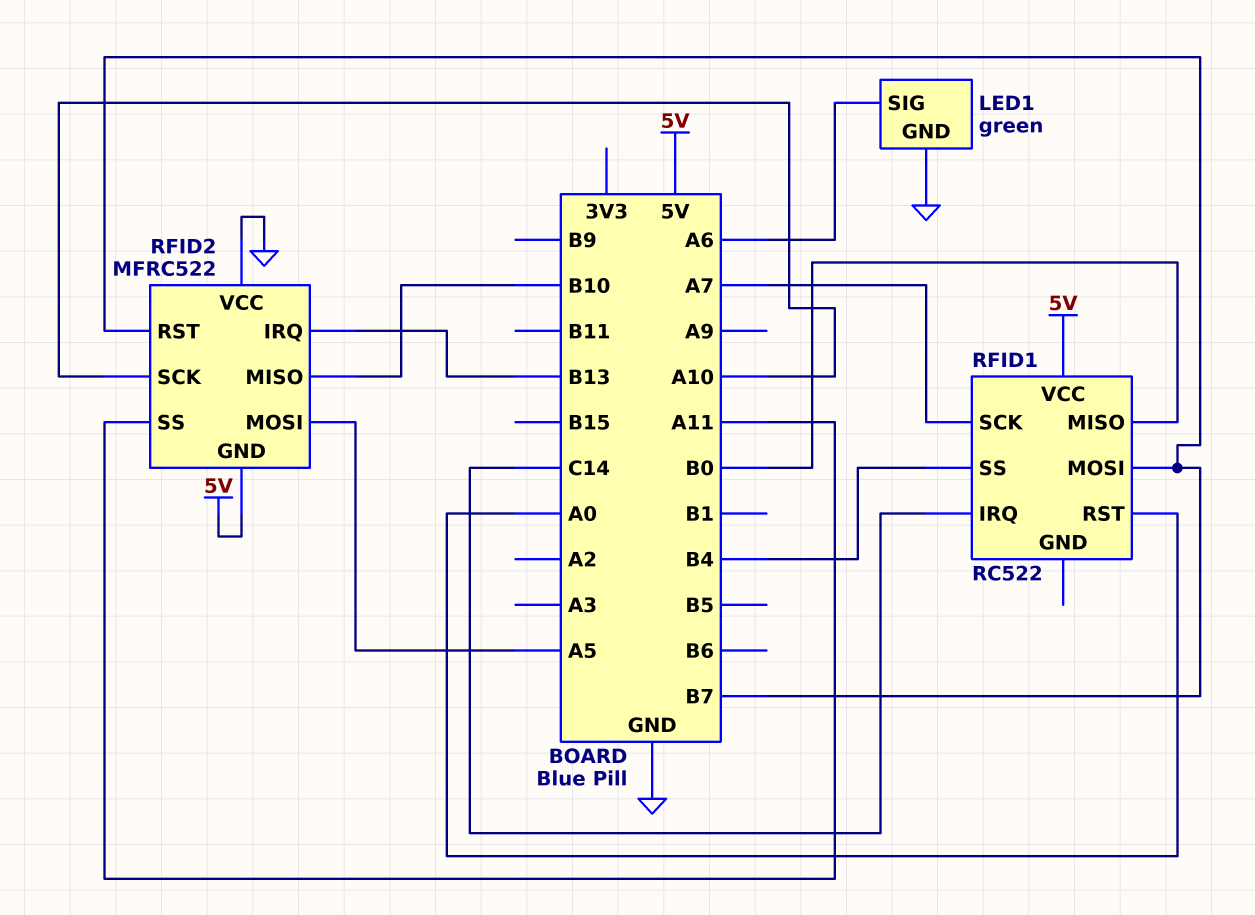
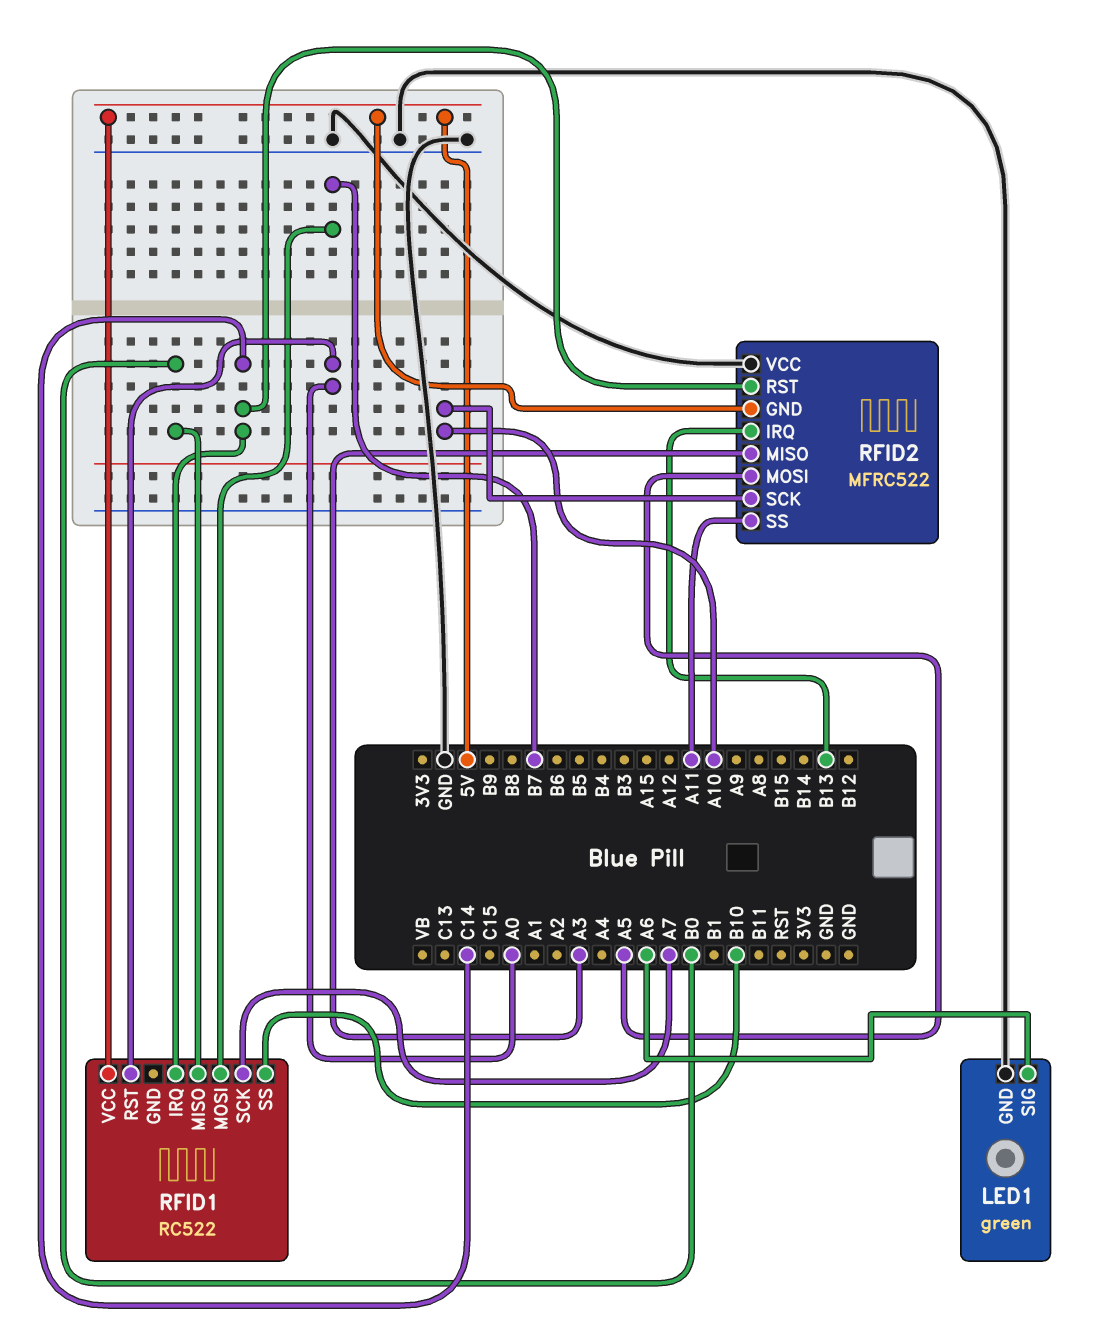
RFID1 pin SS: B4 -> B10
RFID2 pin MISO: B10 -> A3
RFID2 pin RST: B7 -> C14

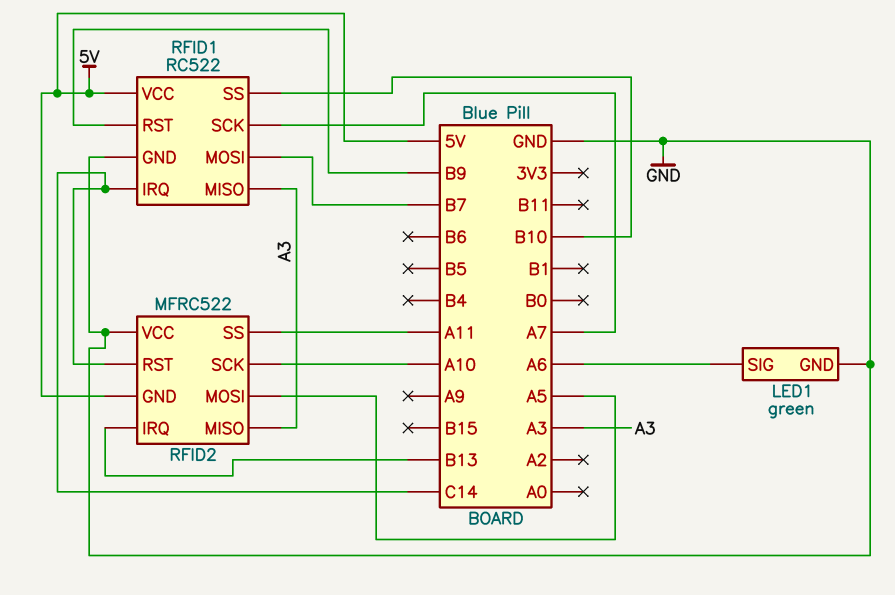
RFID1 pin GND: none -> GND
RFID1 pin MISO: B0 -> A3
RFID1 pin RST: A0 -> B9

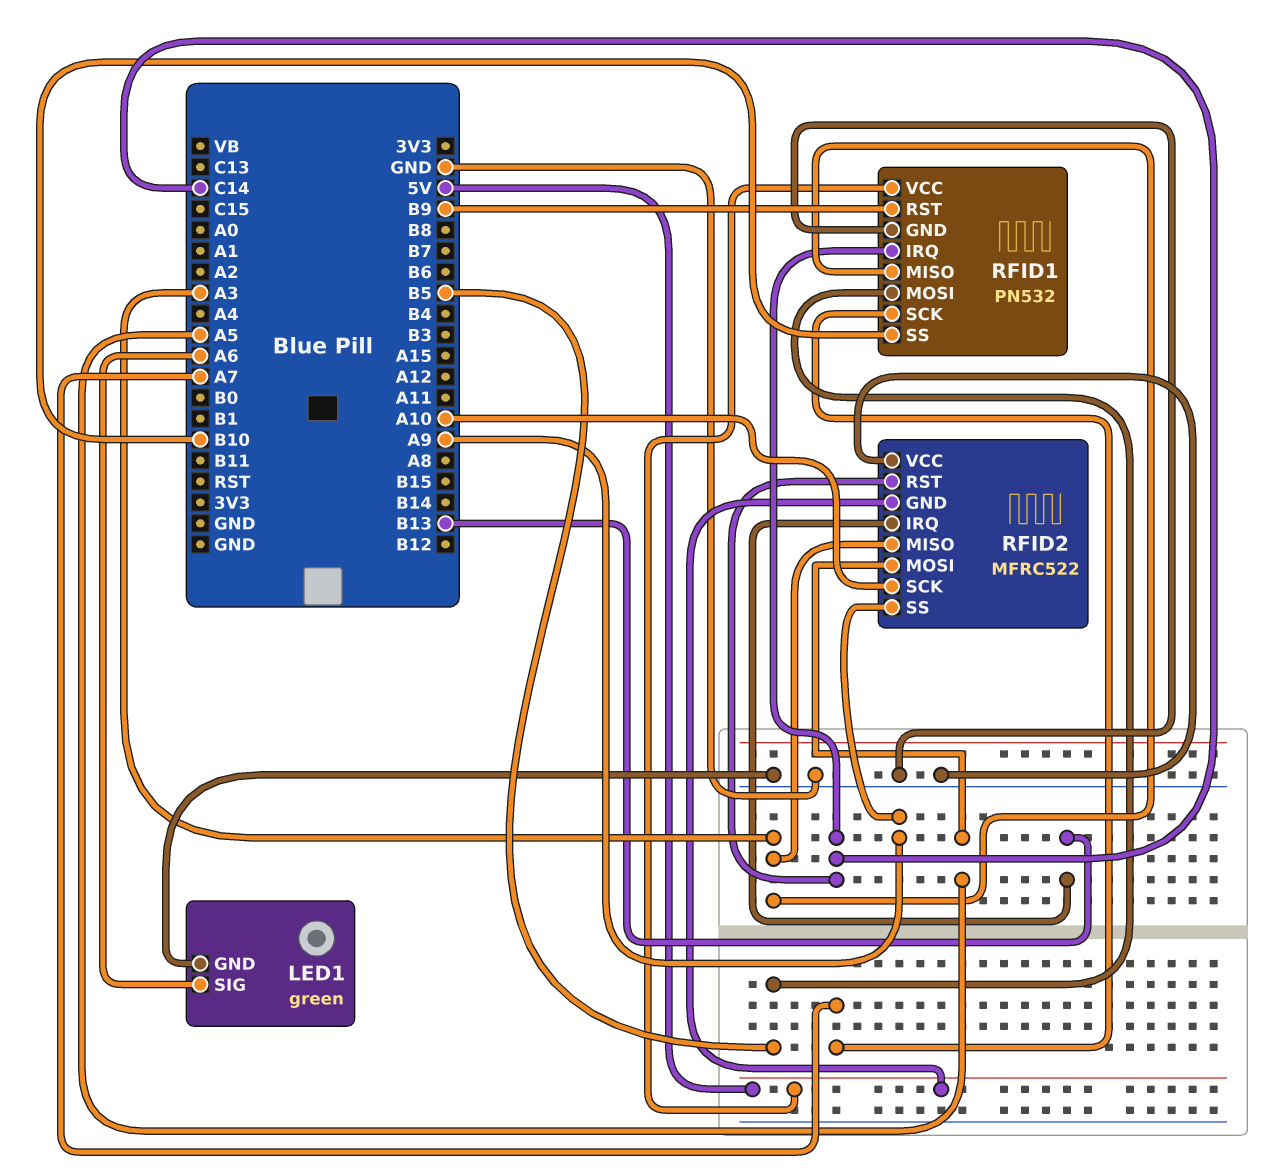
RFID1: RC522 -> PN532
RFID1 pin MOSI: B7 -> B5
RFID2 pin SS: A11 -> A9

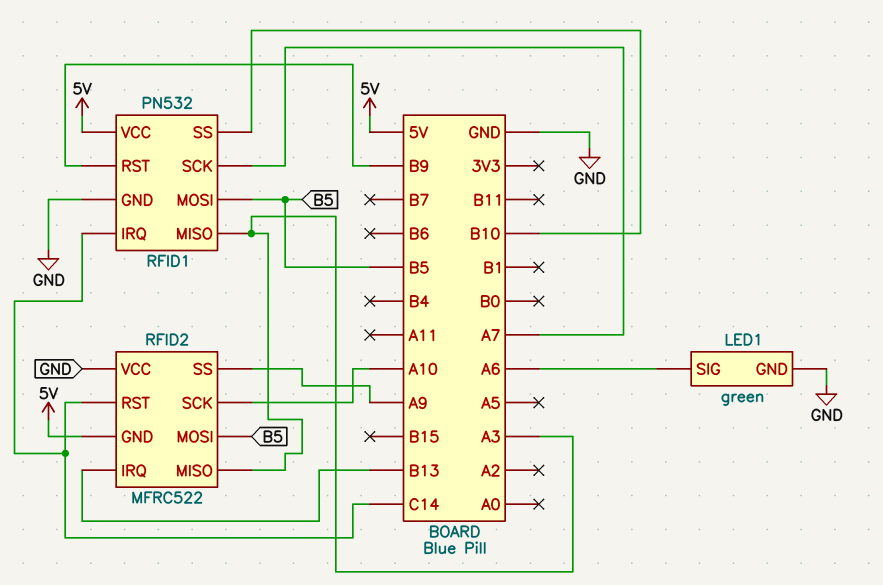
RFID2 pin MOSI: A5 -> B5

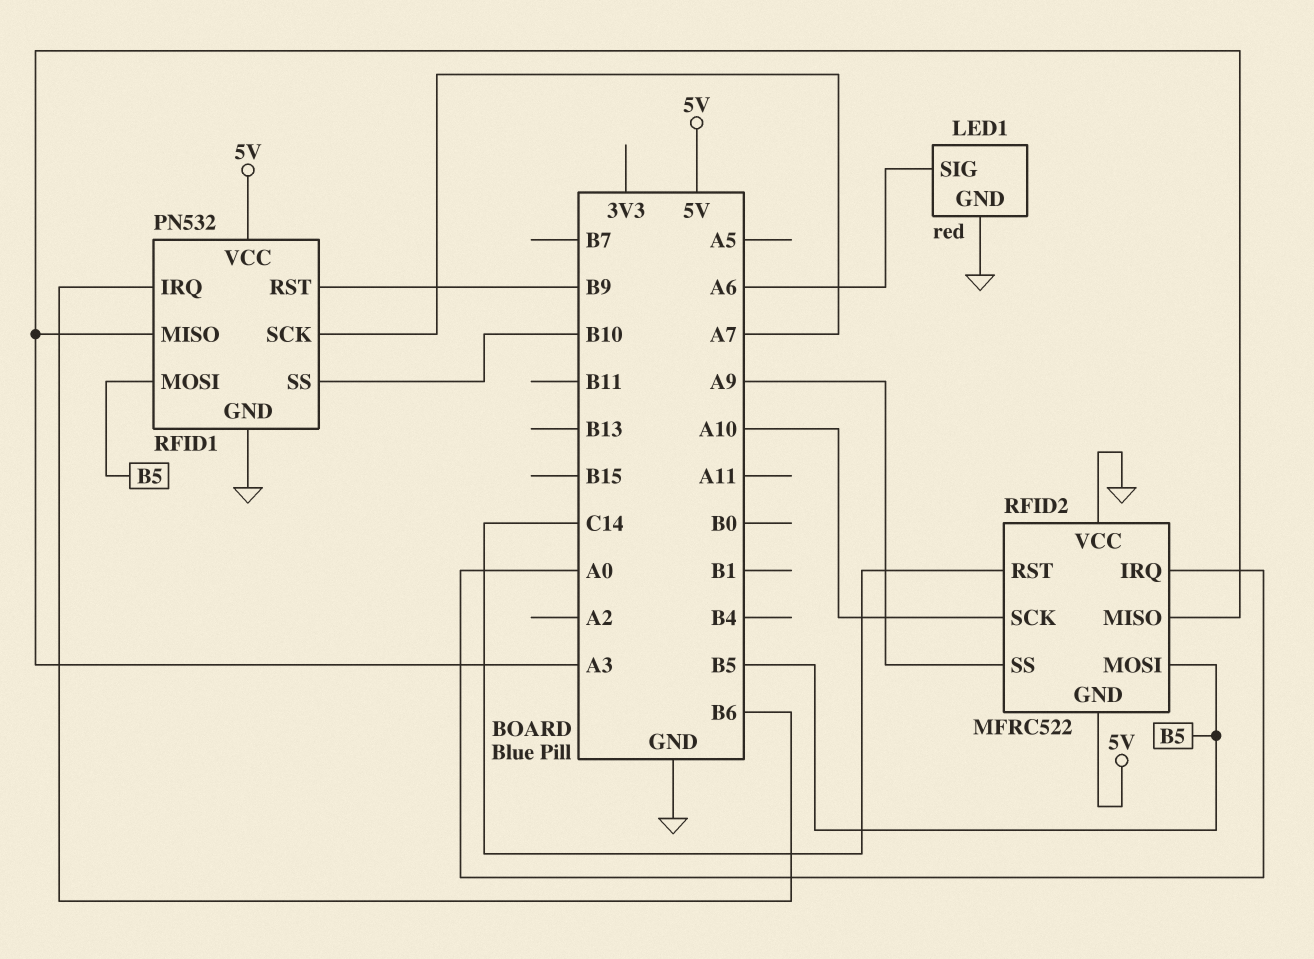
LED1: green -> red
RFID1 pin IRQ: C14 -> B6
RFID2 pin IRQ: B13 -> A0

